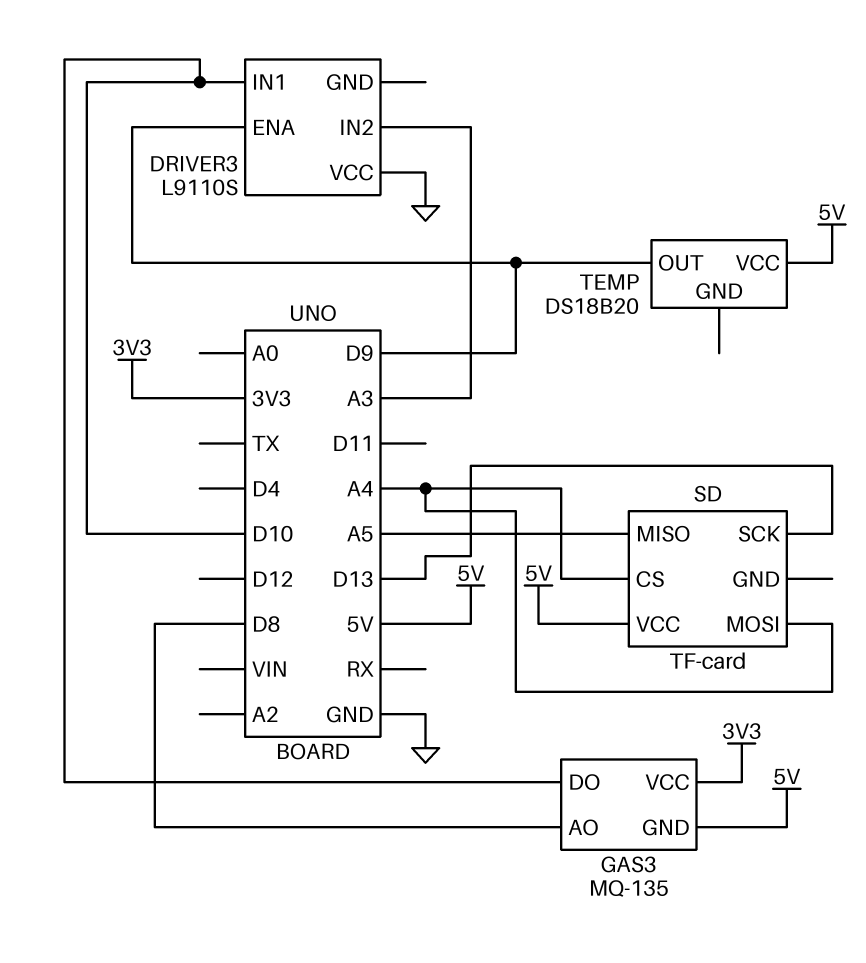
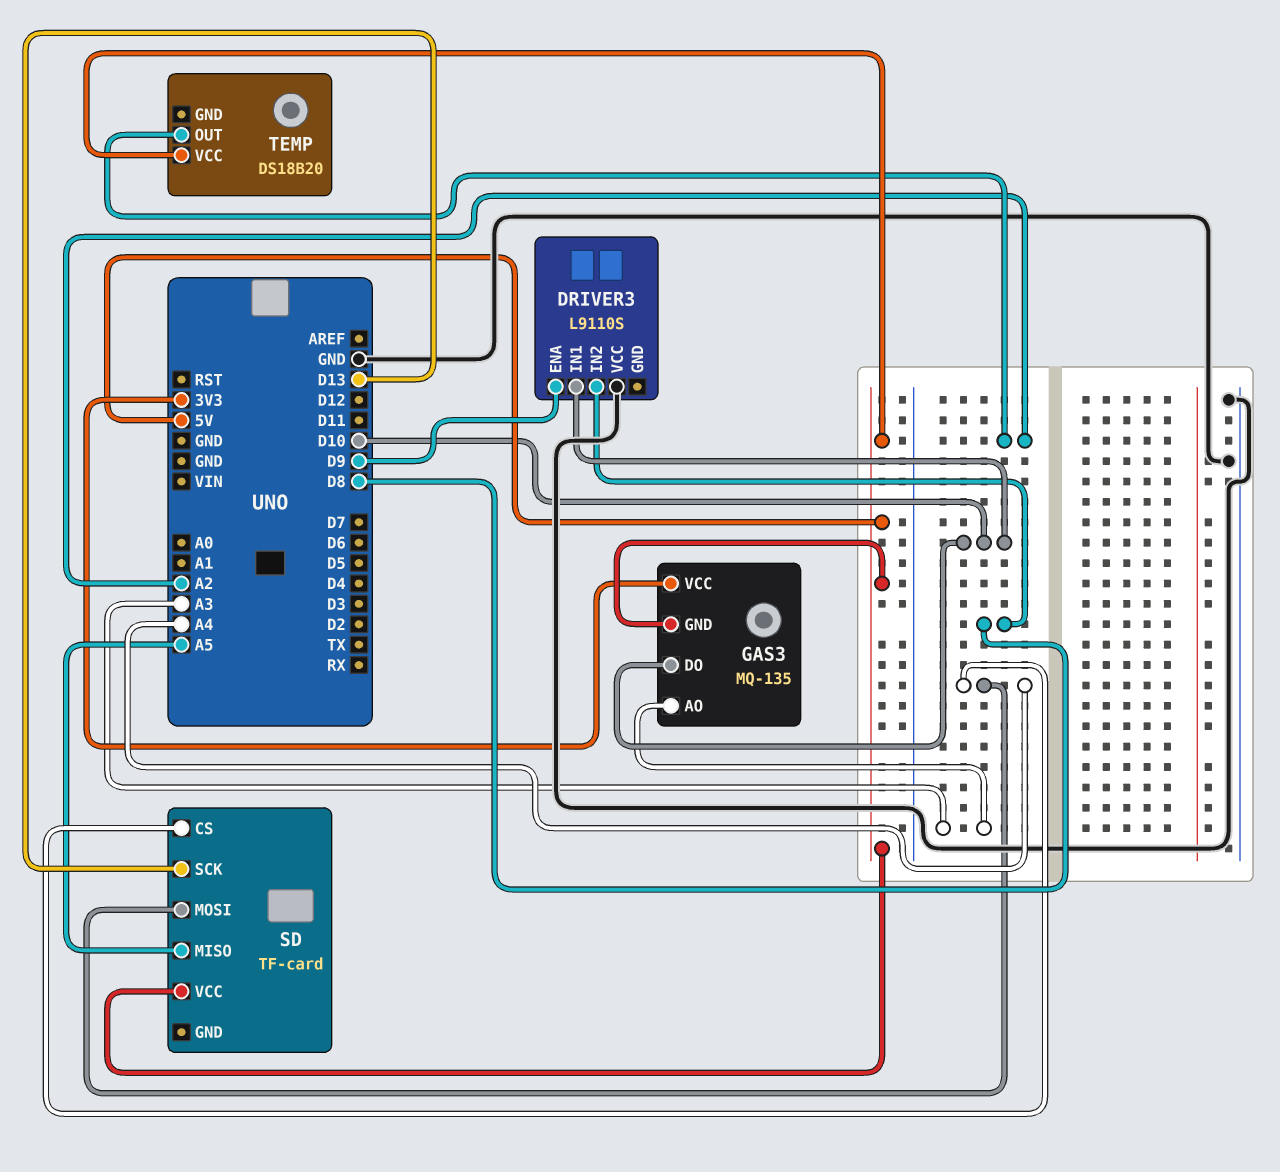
DRIVER3 pin IN2: A3 -> D8
GAS3 pin AO: D8 -> A3
TEMP pin OUT: D9 -> A2

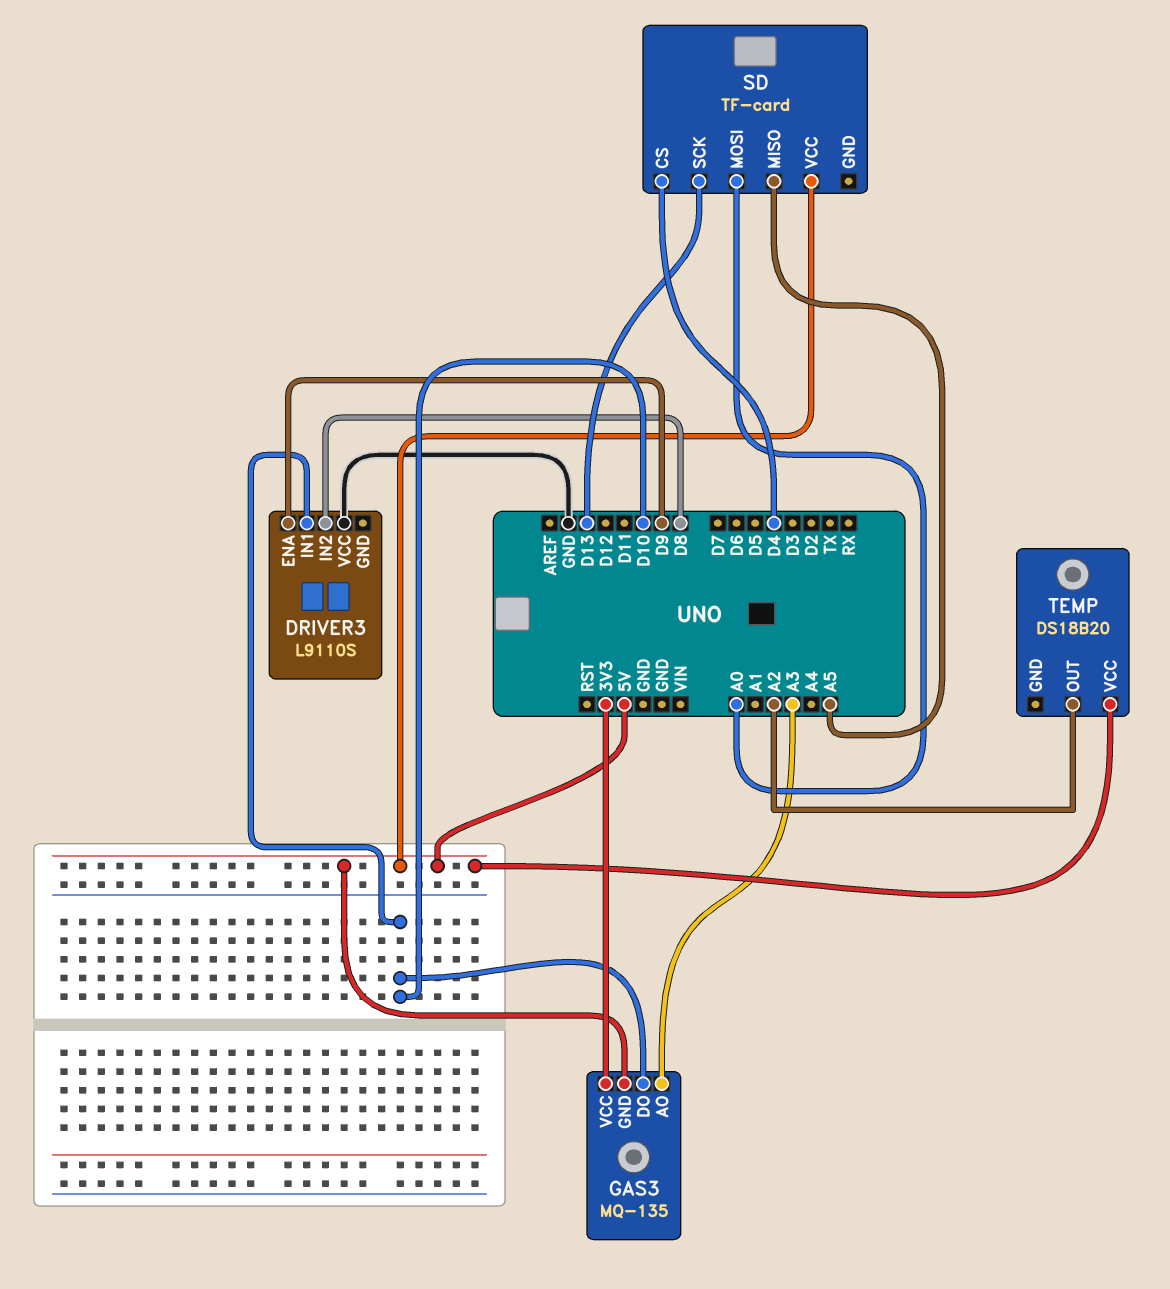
SD pin CS: A4 -> D4
SD pin MOSI: A4 -> A0

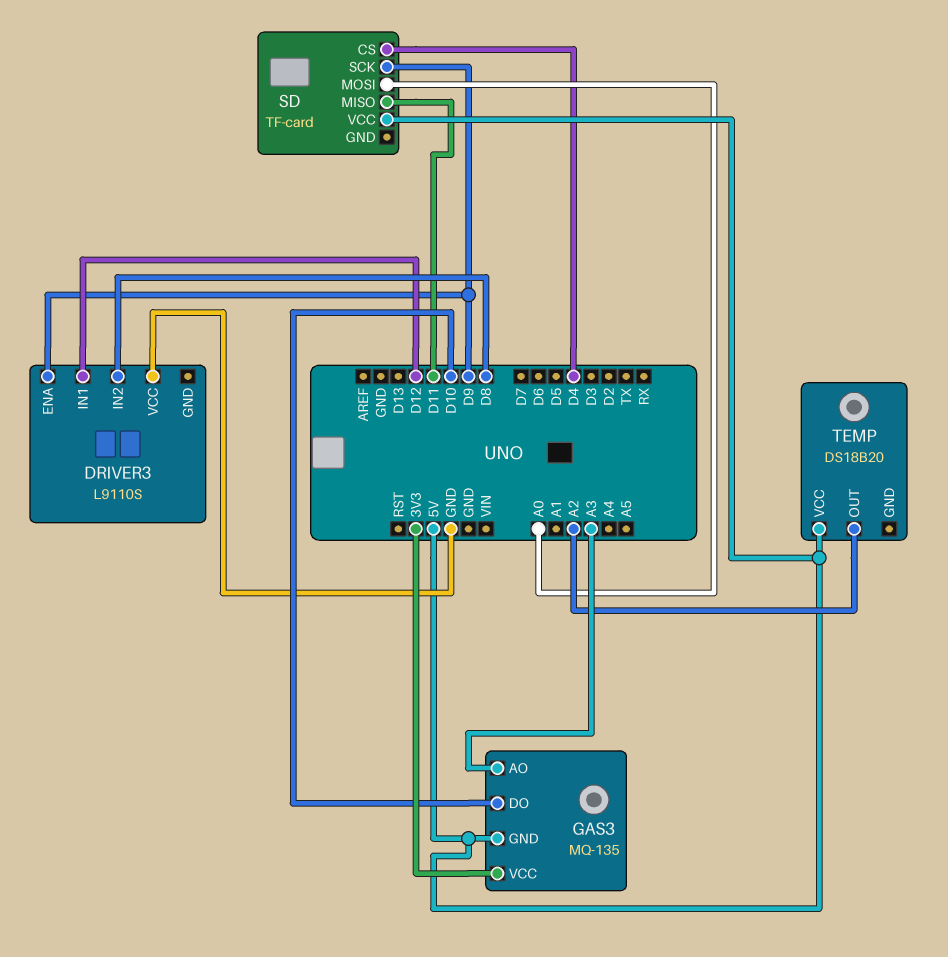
DRIVER3 pin IN1: D10 -> D12
SD pin MISO: A5 -> D11
SD pin SCK: D13 -> D9

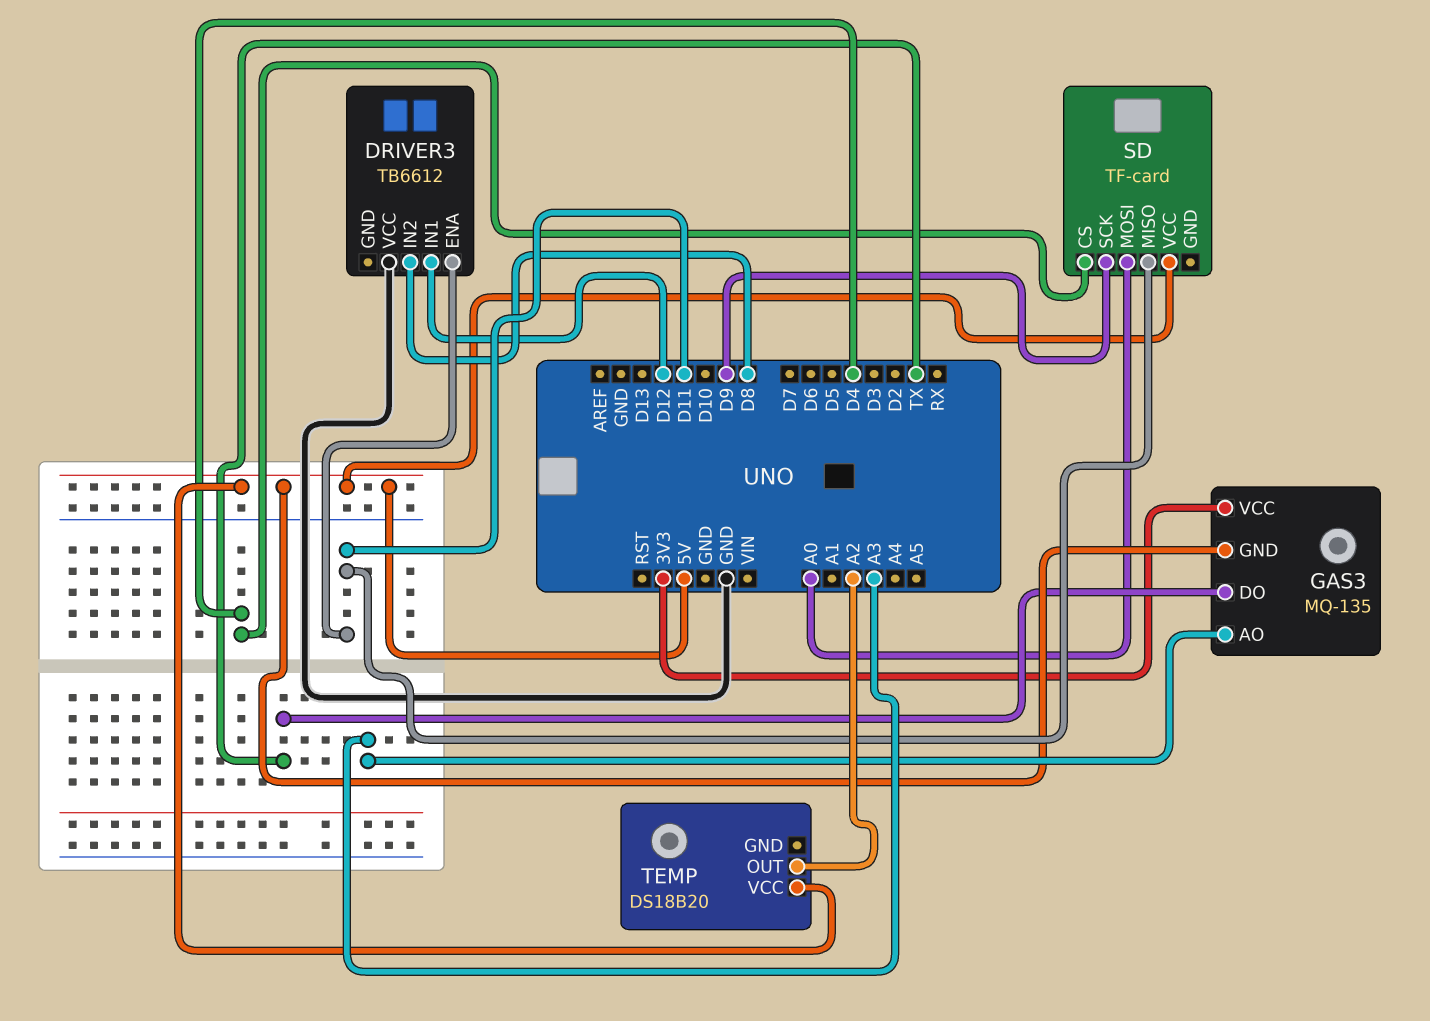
DRIVER3: L9110S -> TB6612
DRIVER3 pin ENA: D9 -> D11
GAS3 pin DO: D10 -> TX

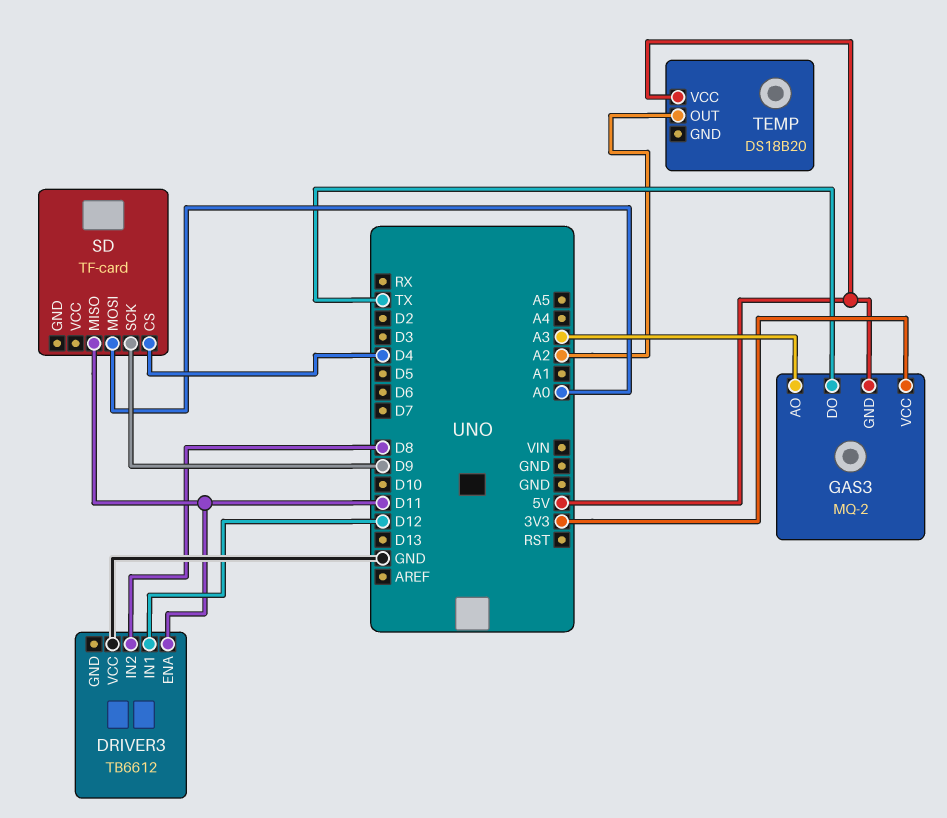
GAS3: MQ-135 -> MQ-2
SD pin VCC: 5V -> none

